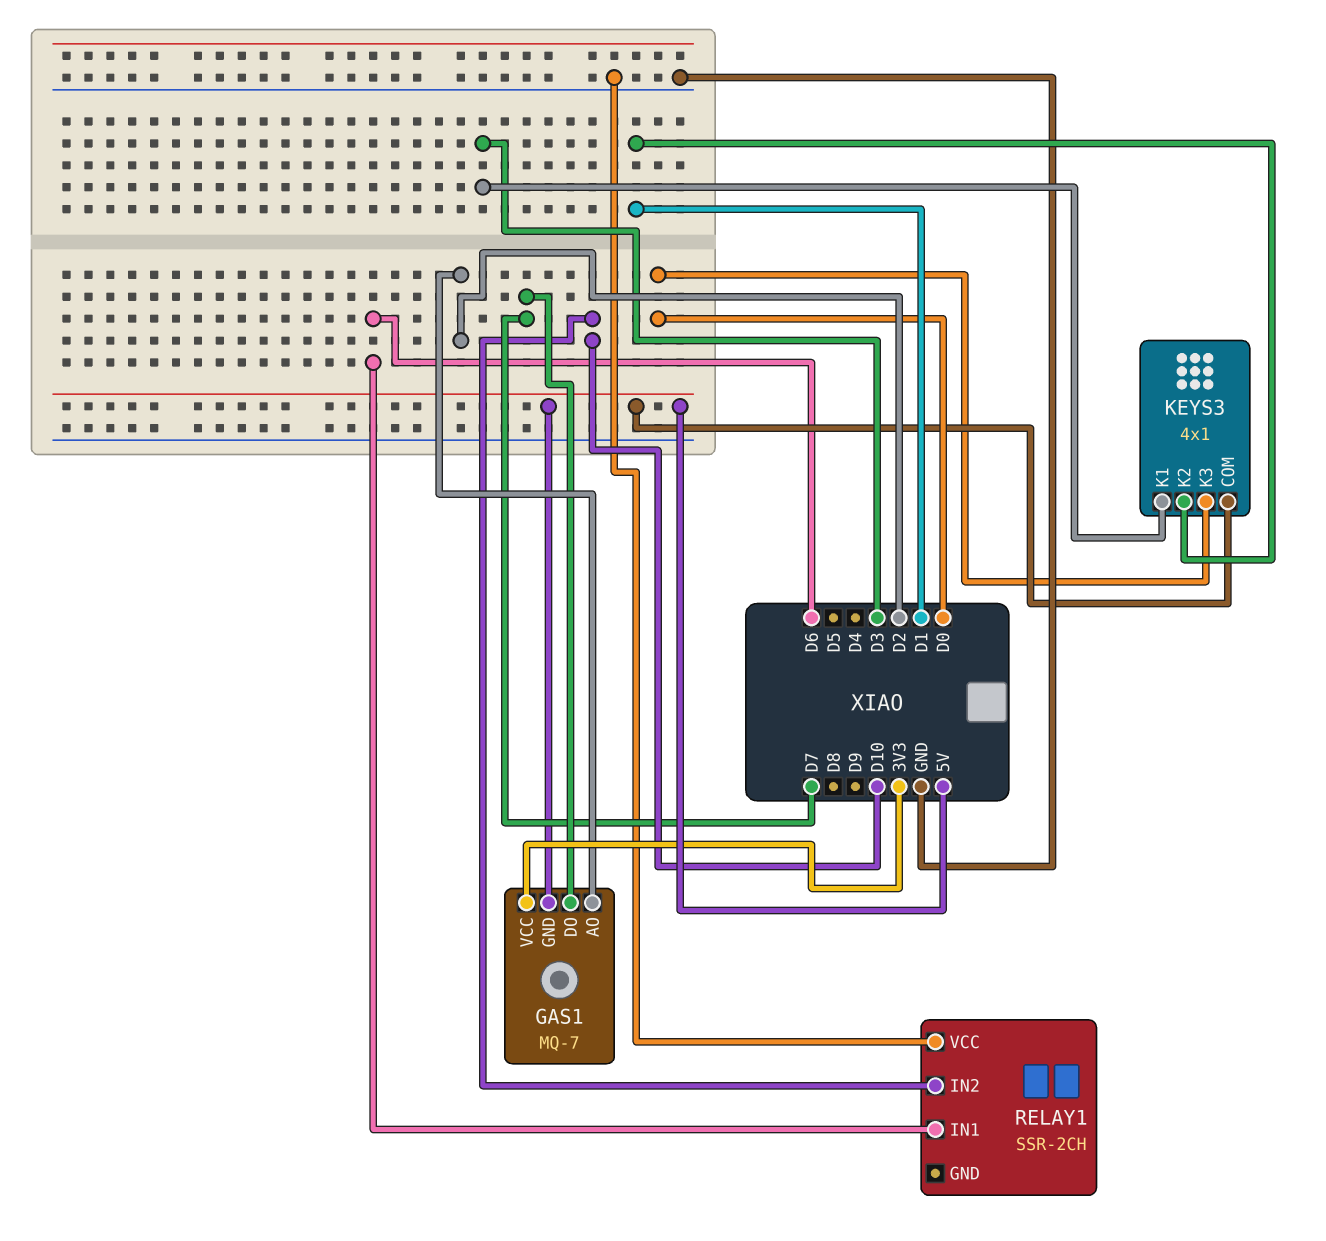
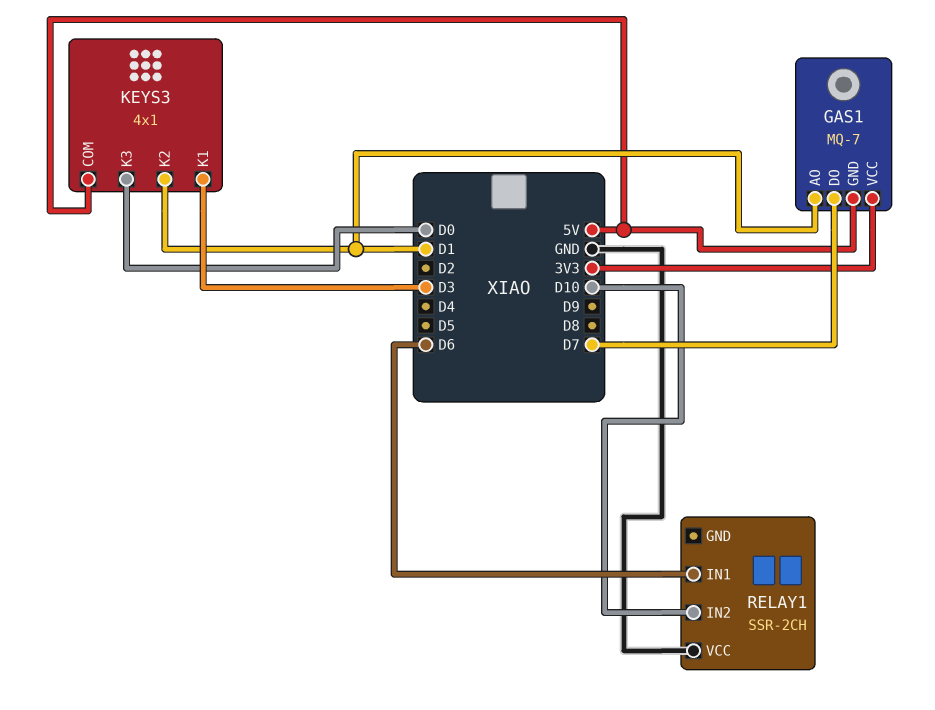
GAS1 pin AO: D2 -> D1

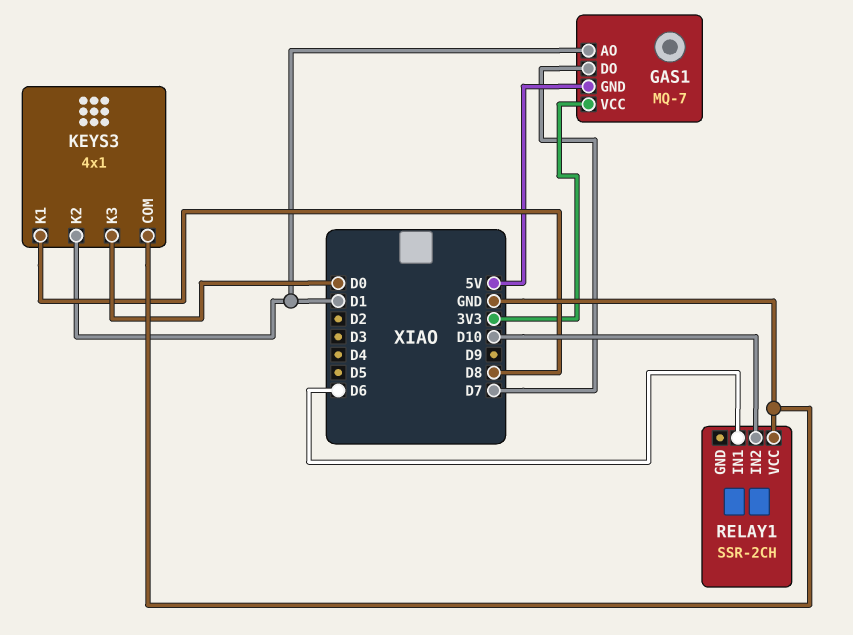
KEYS3 pin COM: 5V -> GND
KEYS3 pin K1: D3 -> D8

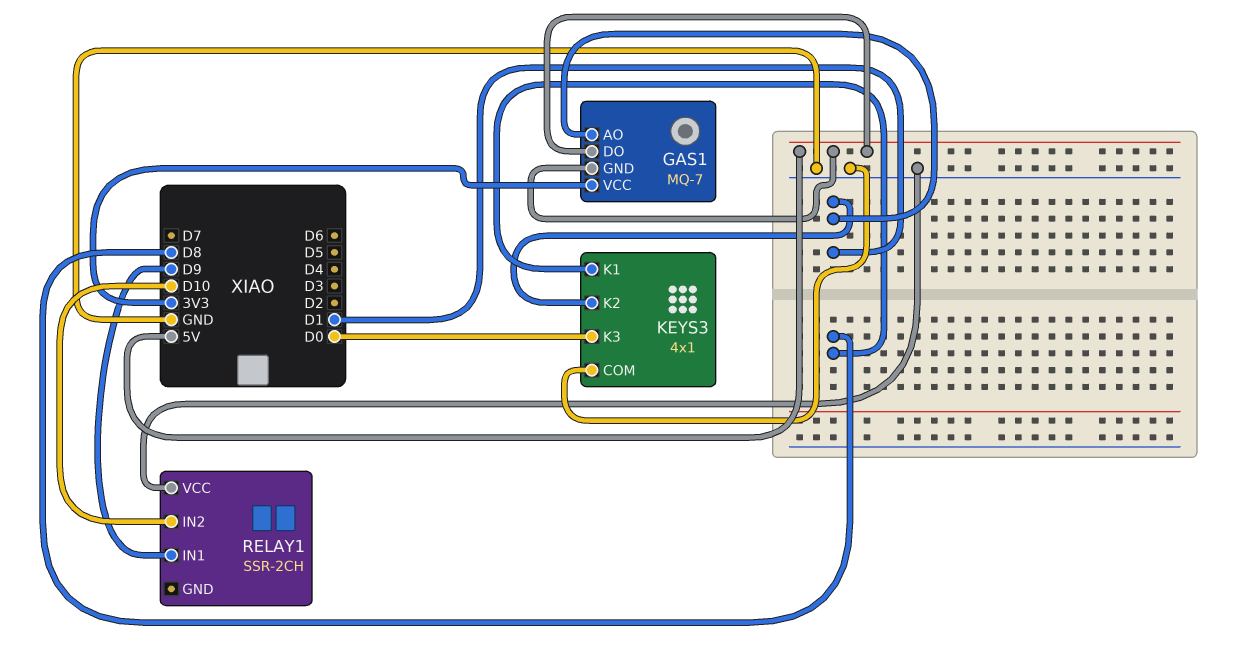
GAS1 pin DO: D7 -> 5V
RELAY1 pin IN1: D6 -> D9

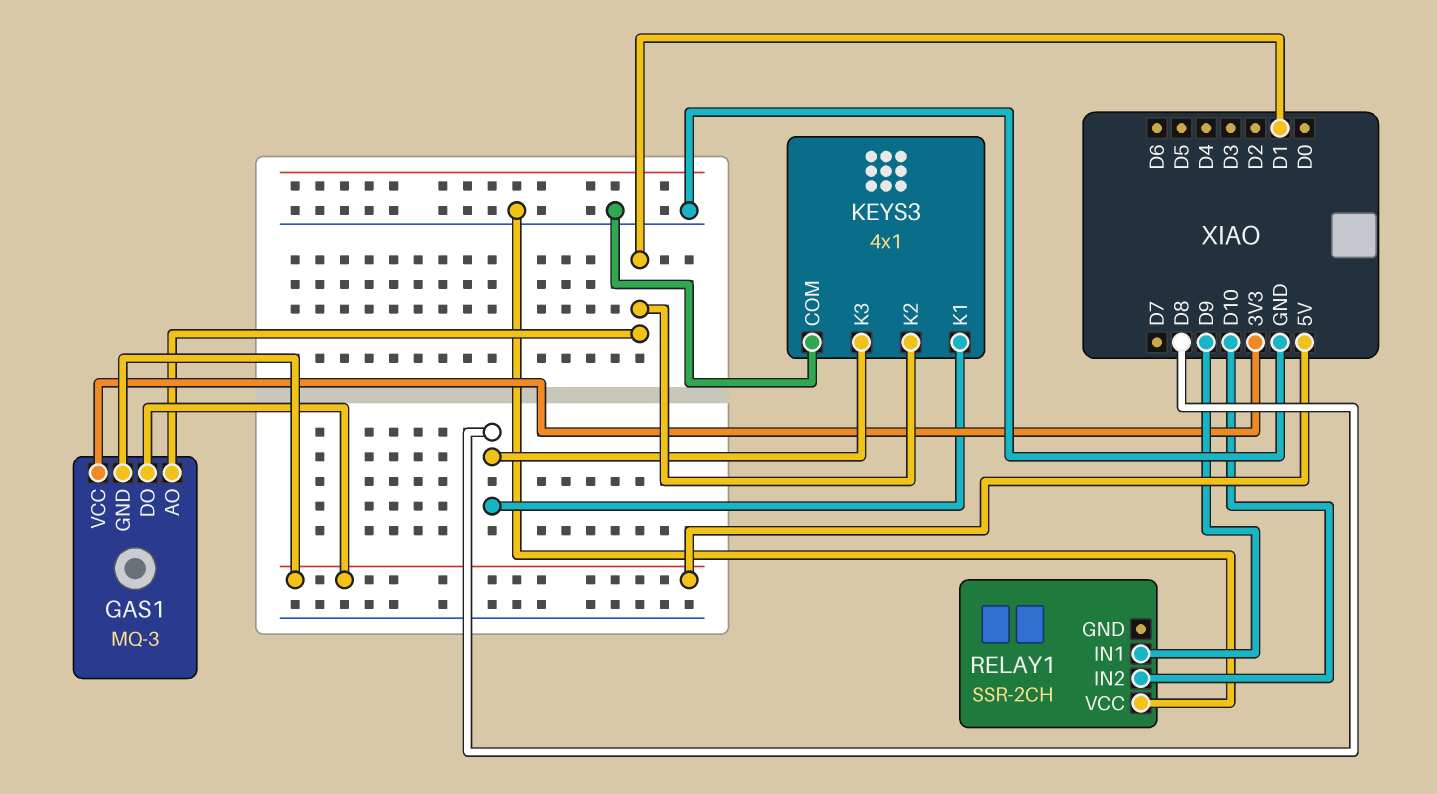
GAS1: MQ-7 -> MQ-3
KEYS3 pin K3: D0 -> D8

